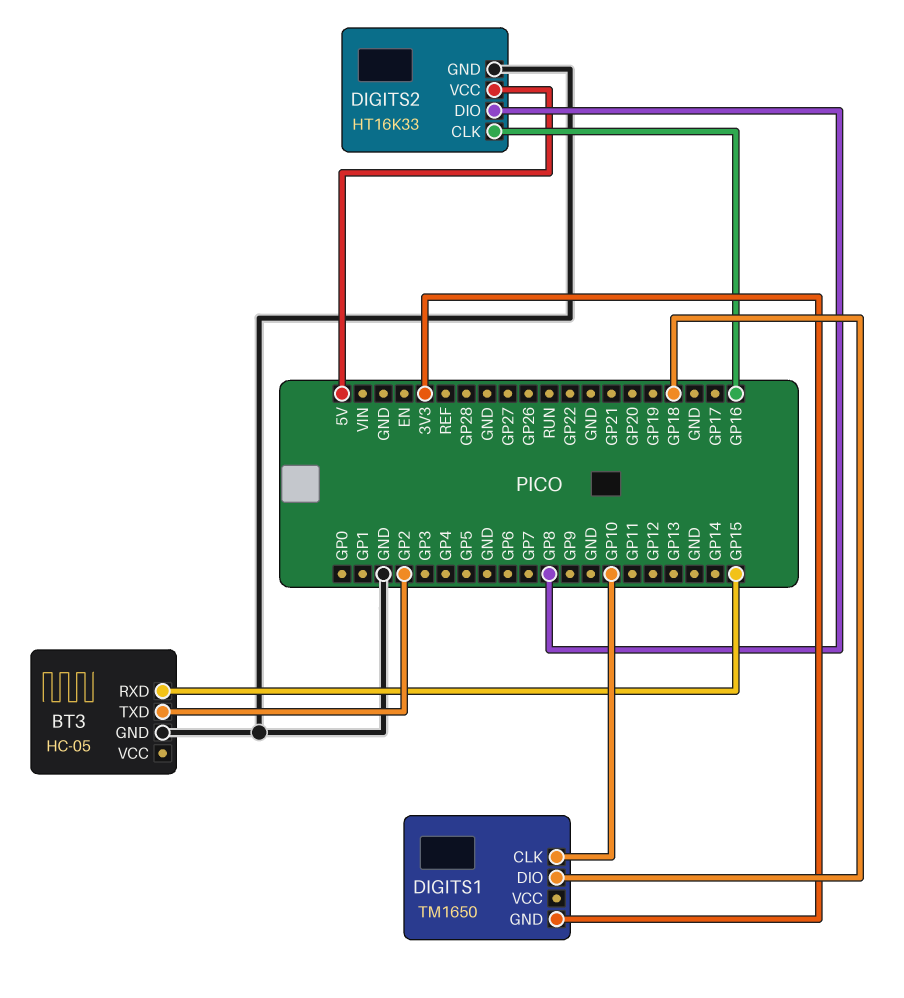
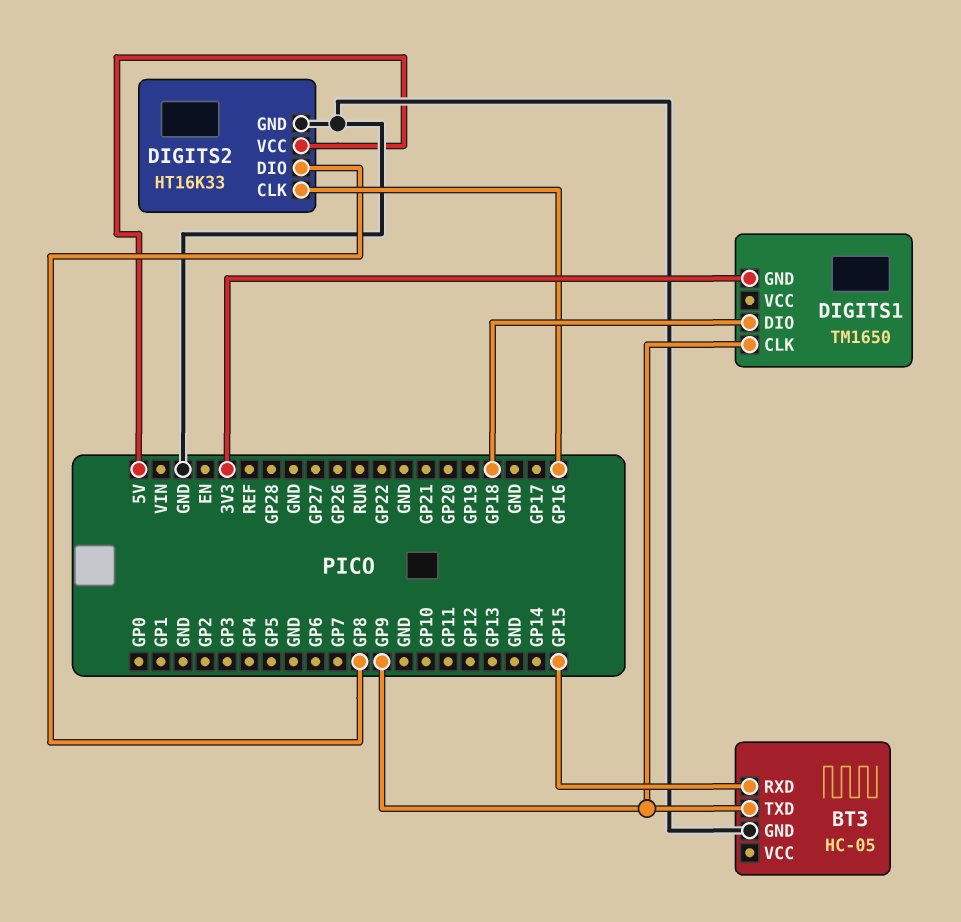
BT3 pin TXD: GP2 -> GP9
DIGITS1 pin CLK: GP10 -> GP9

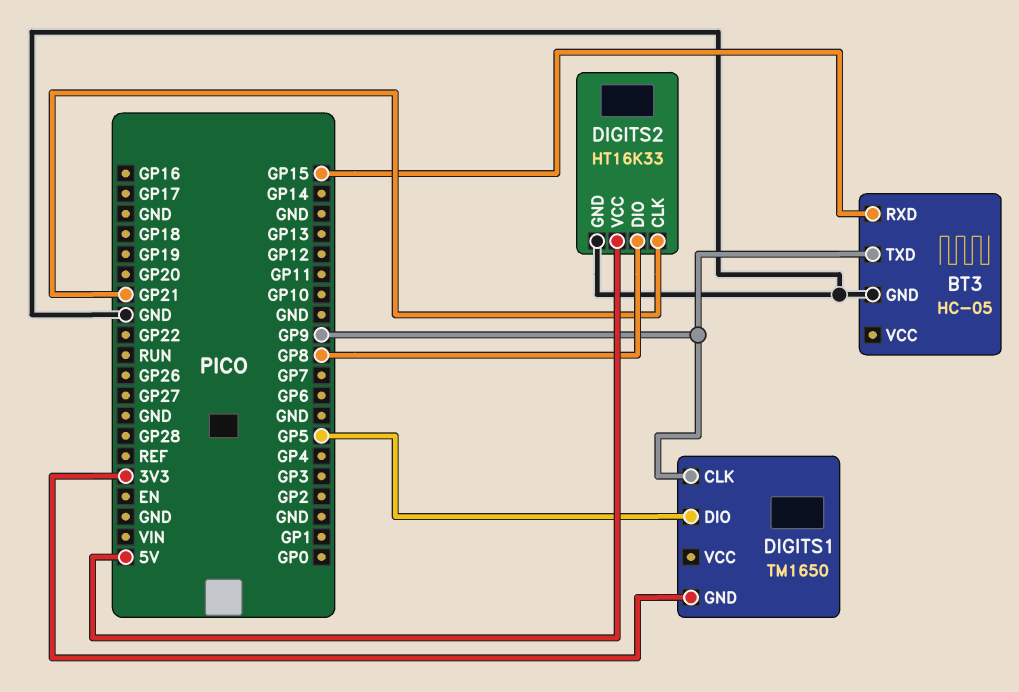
DIGITS1 pin DIO: GP18 -> GP5
DIGITS2 pin CLK: GP16 -> GP21

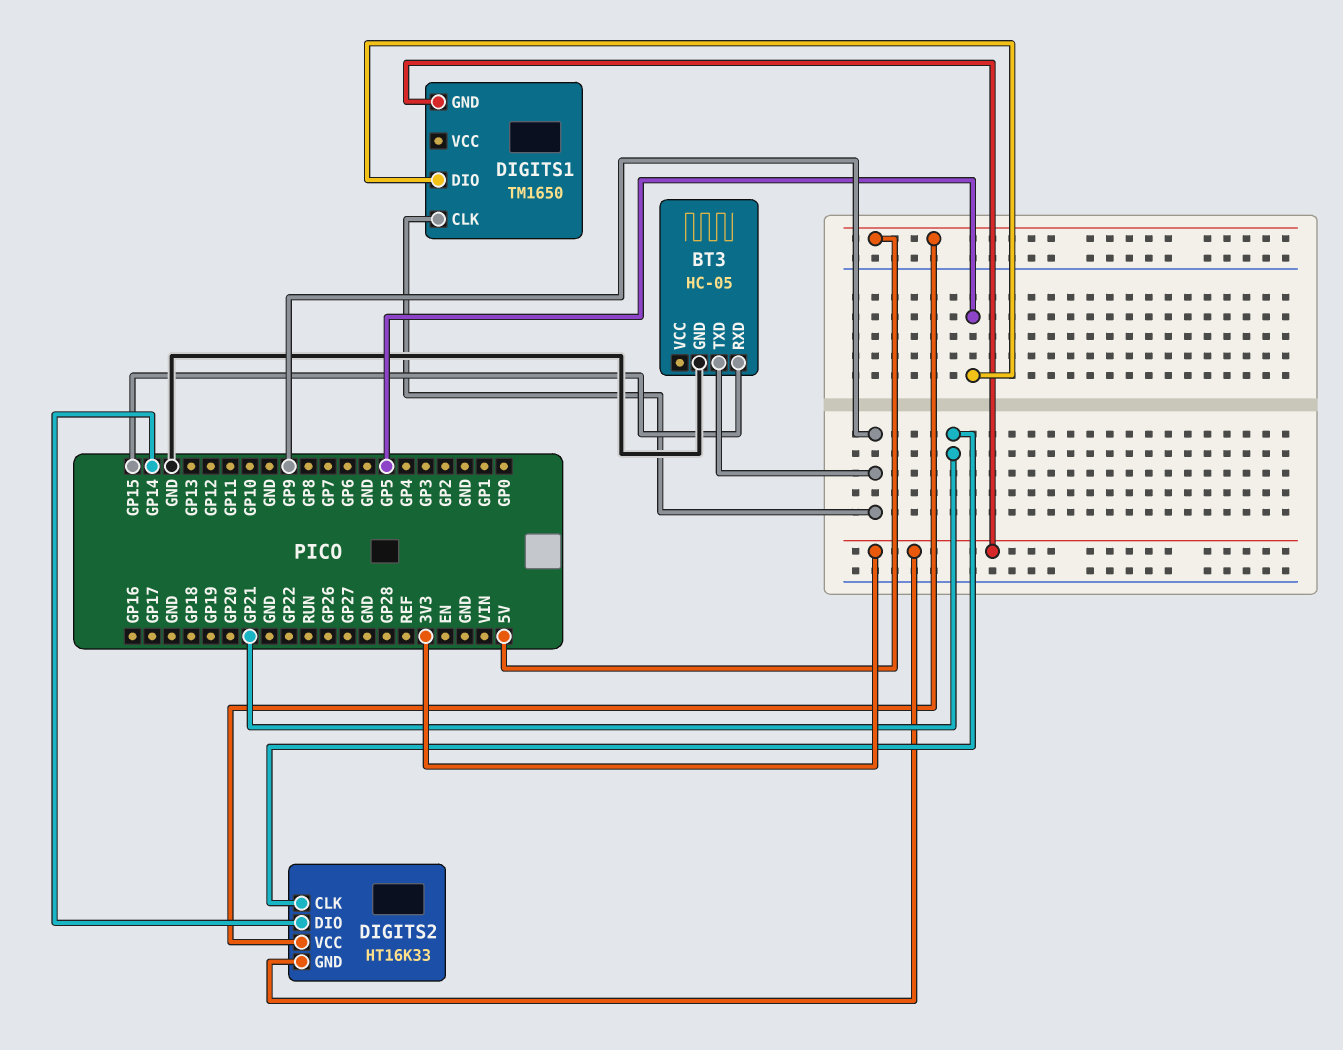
DIGITS2 pin DIO: GP8 -> GP14
DIGITS2 pin GND: GND -> 3V3

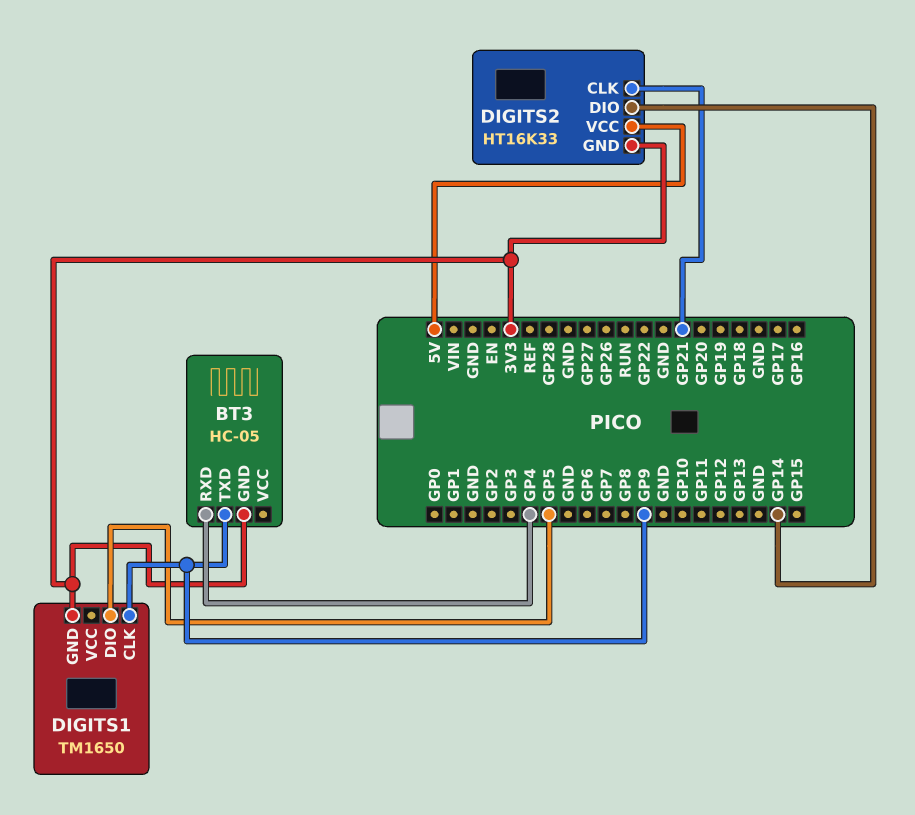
BT3 pin GND: GND -> 3V3
BT3 pin RXD: GP15 -> GP4

